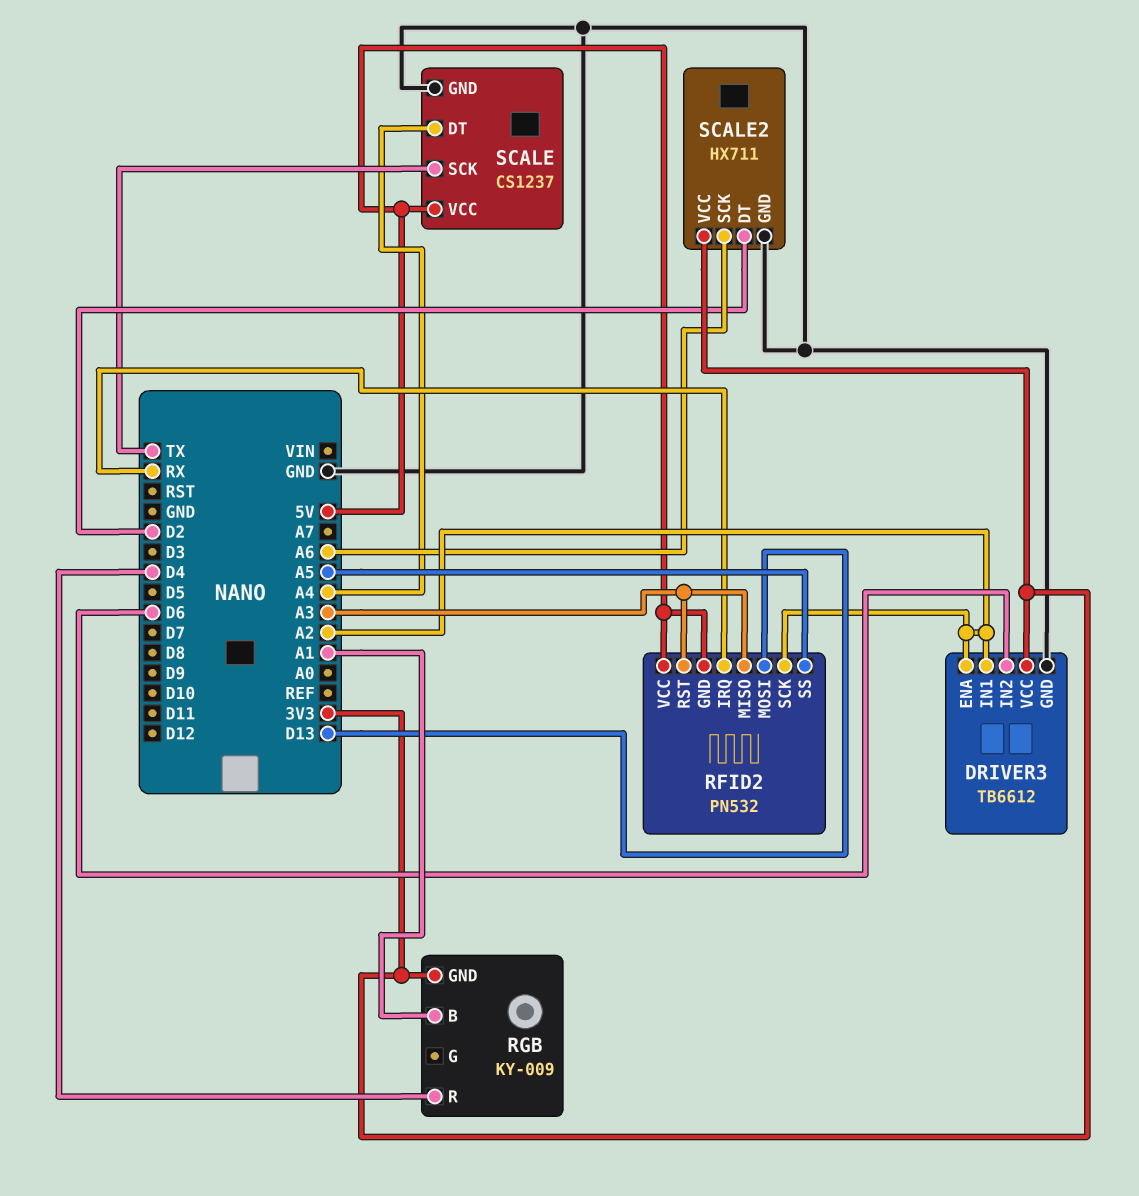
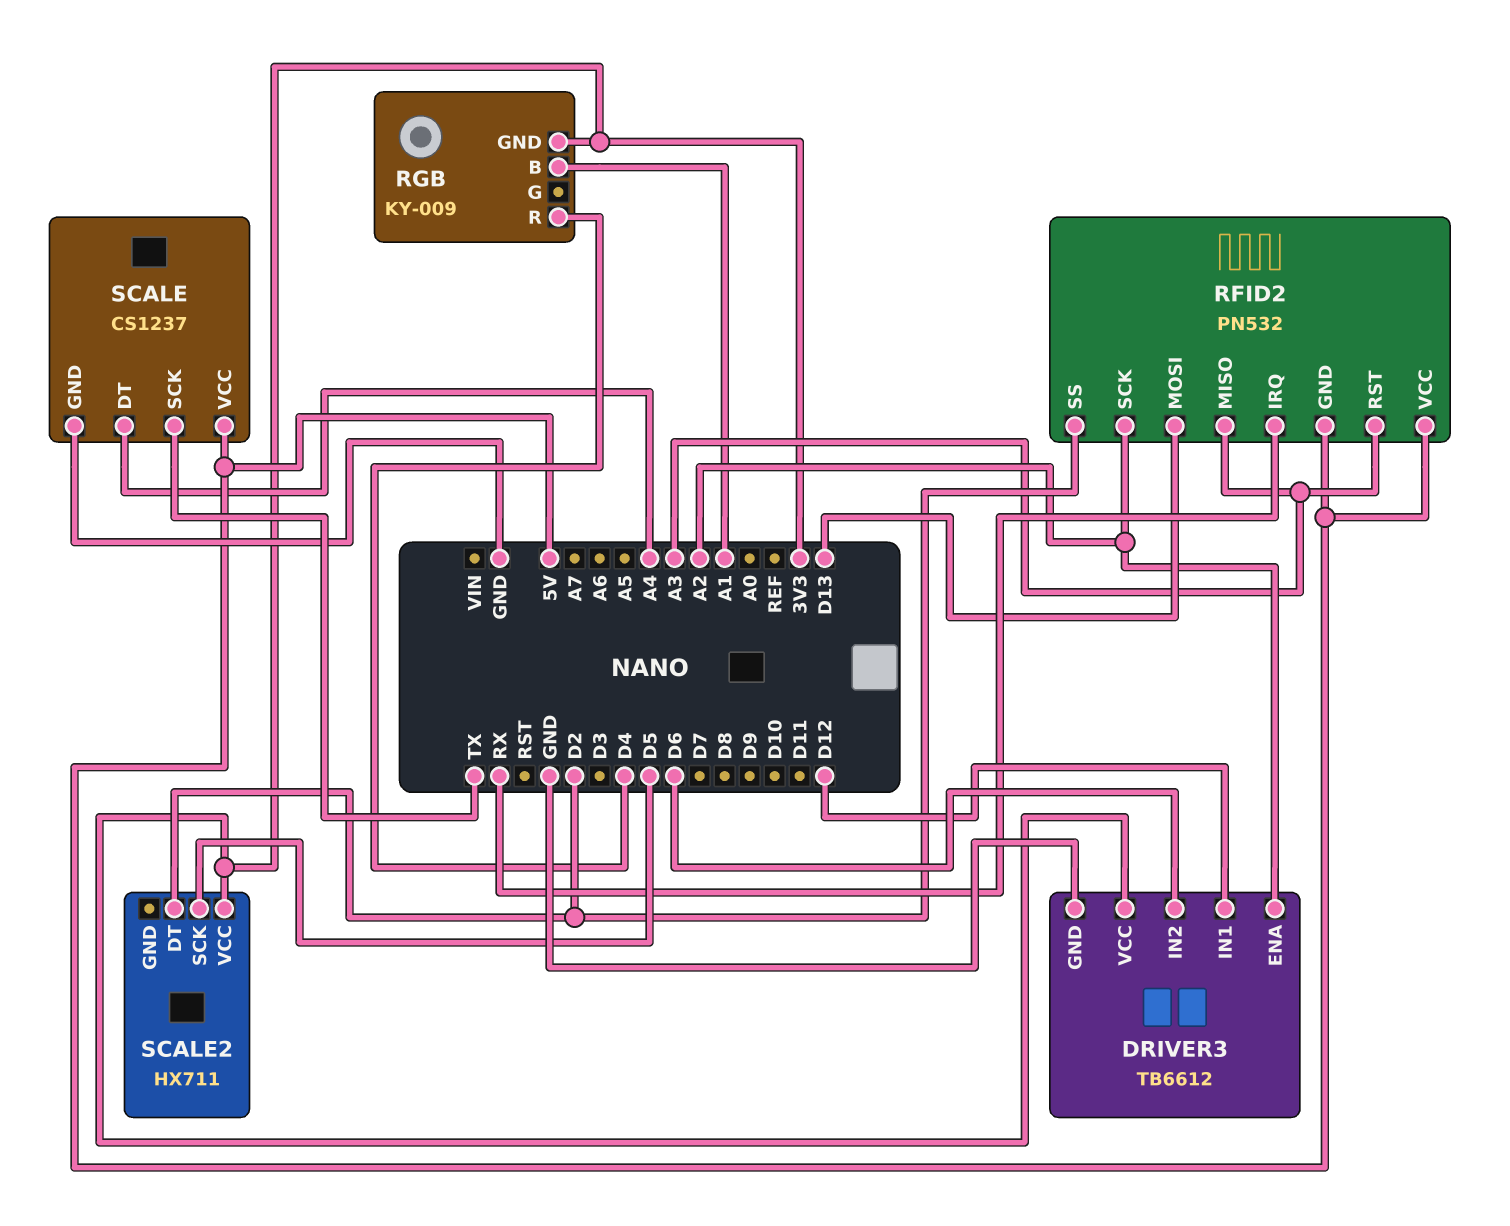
DRIVER3 pin IN1: A2 -> D12
RFID2 pin SS: A5 -> D2
SCALE2 pin GND: GND -> none
SCALE2 pin SCK: A6 -> D5

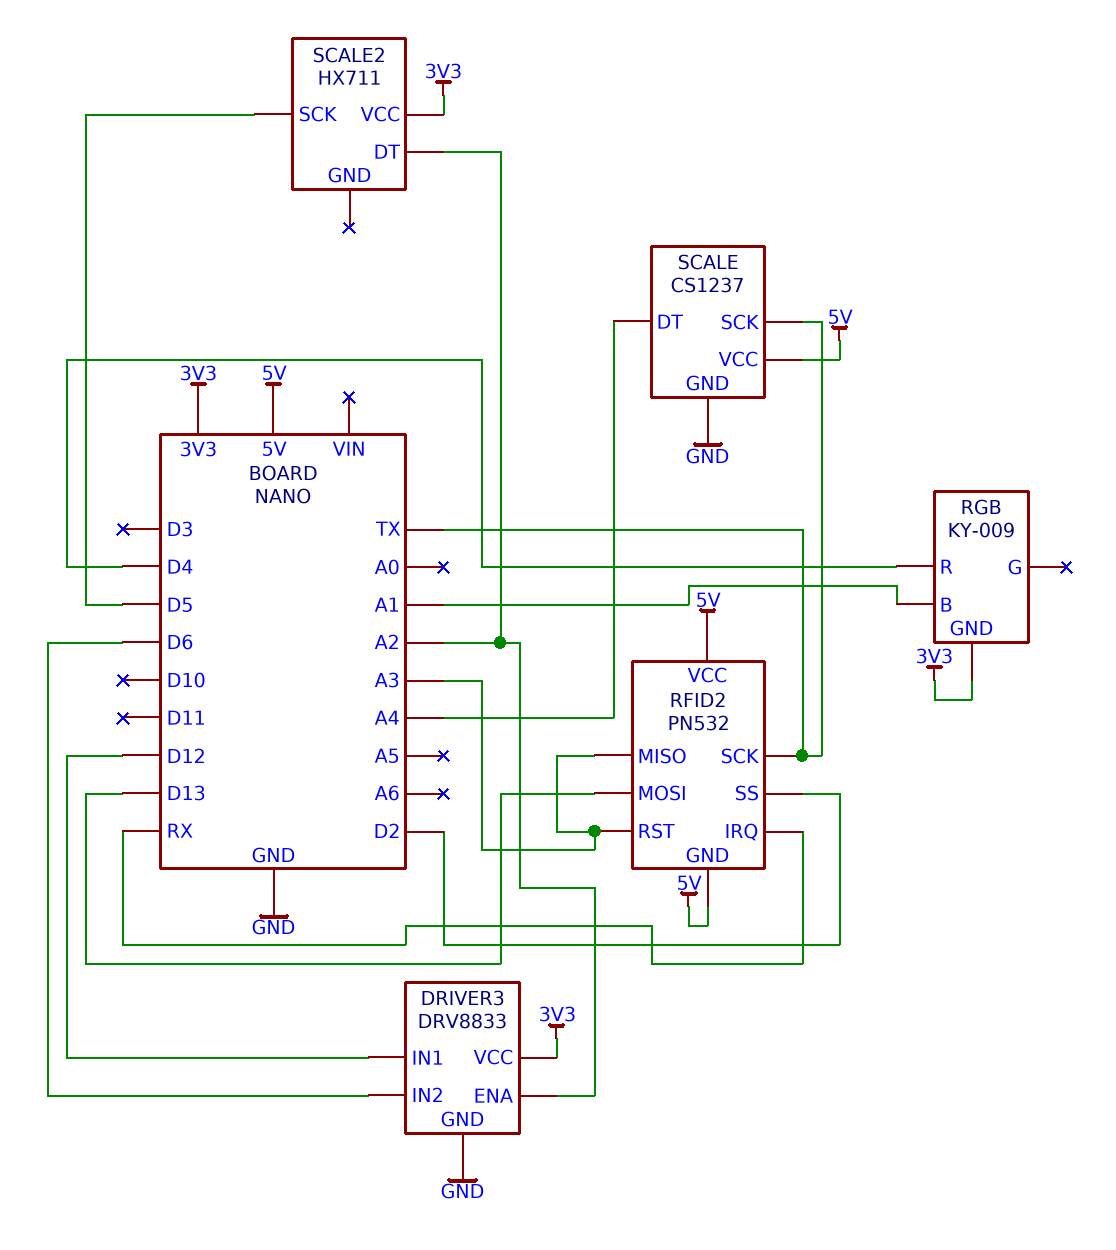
DRIVER3: TB6612 -> DRV8833
RFID2 pin SCK: A2 -> TX
SCALE2 pin DT: D2 -> A2

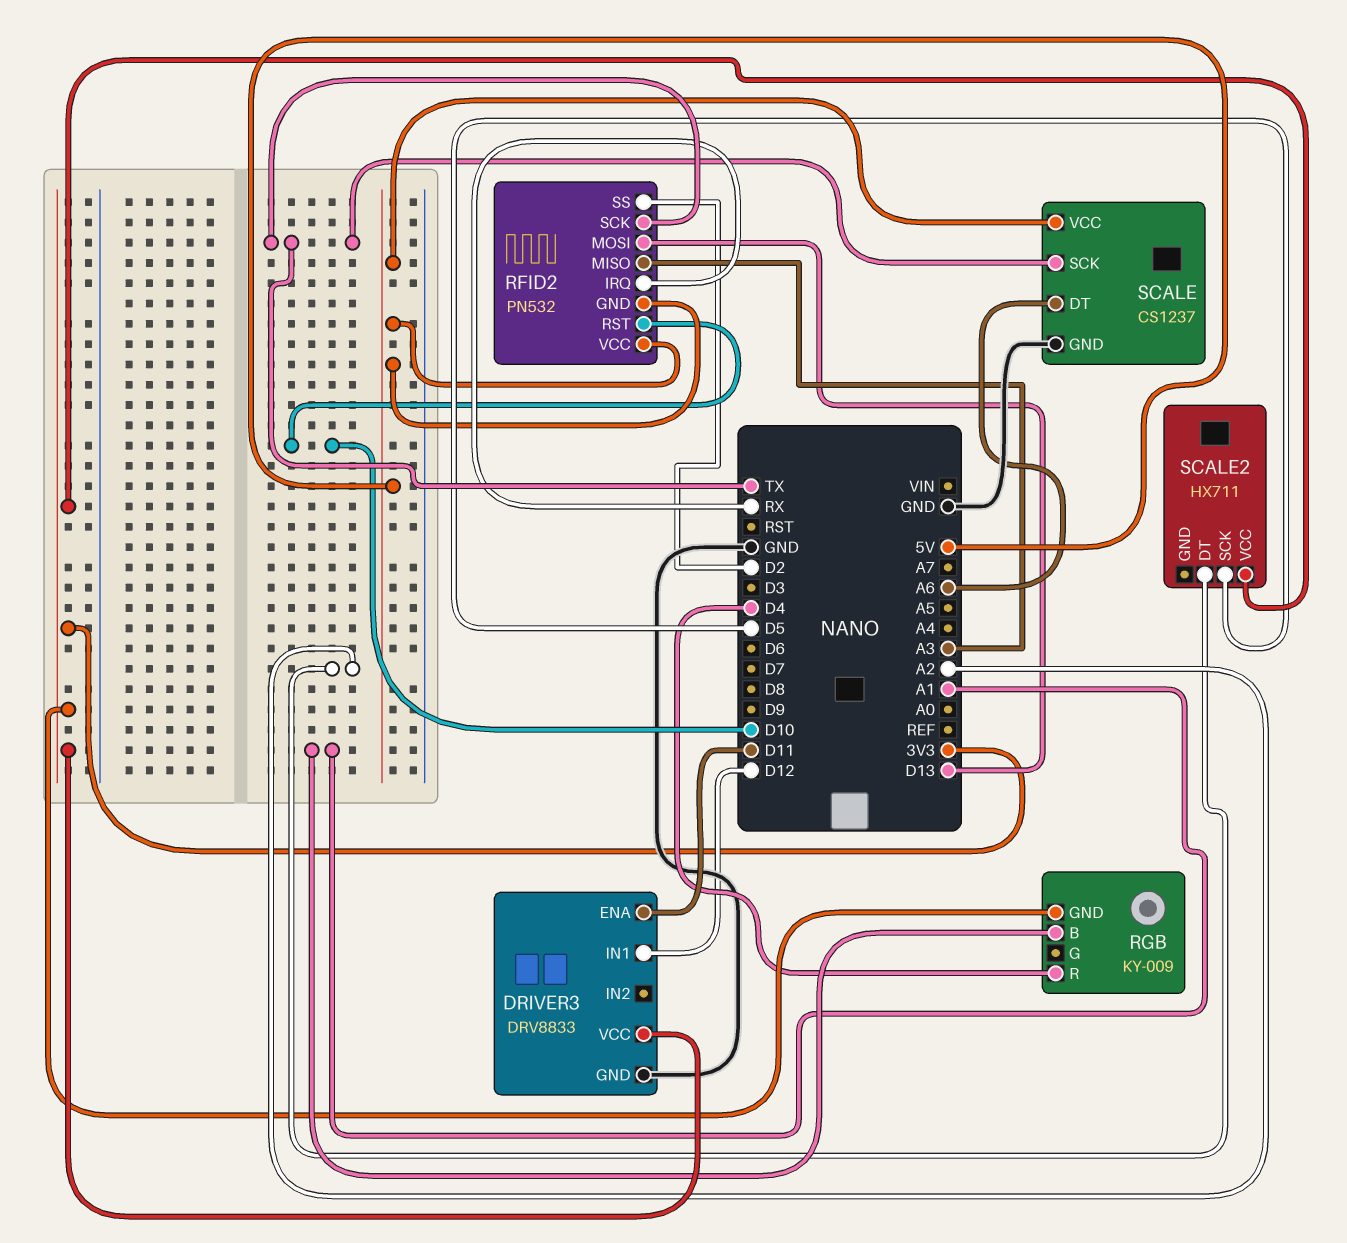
DRIVER3 pin ENA: A2 -> D11
DRIVER3 pin IN2: D6 -> none
RFID2 pin RST: A3 -> D10
SCALE pin DT: A4 -> A6

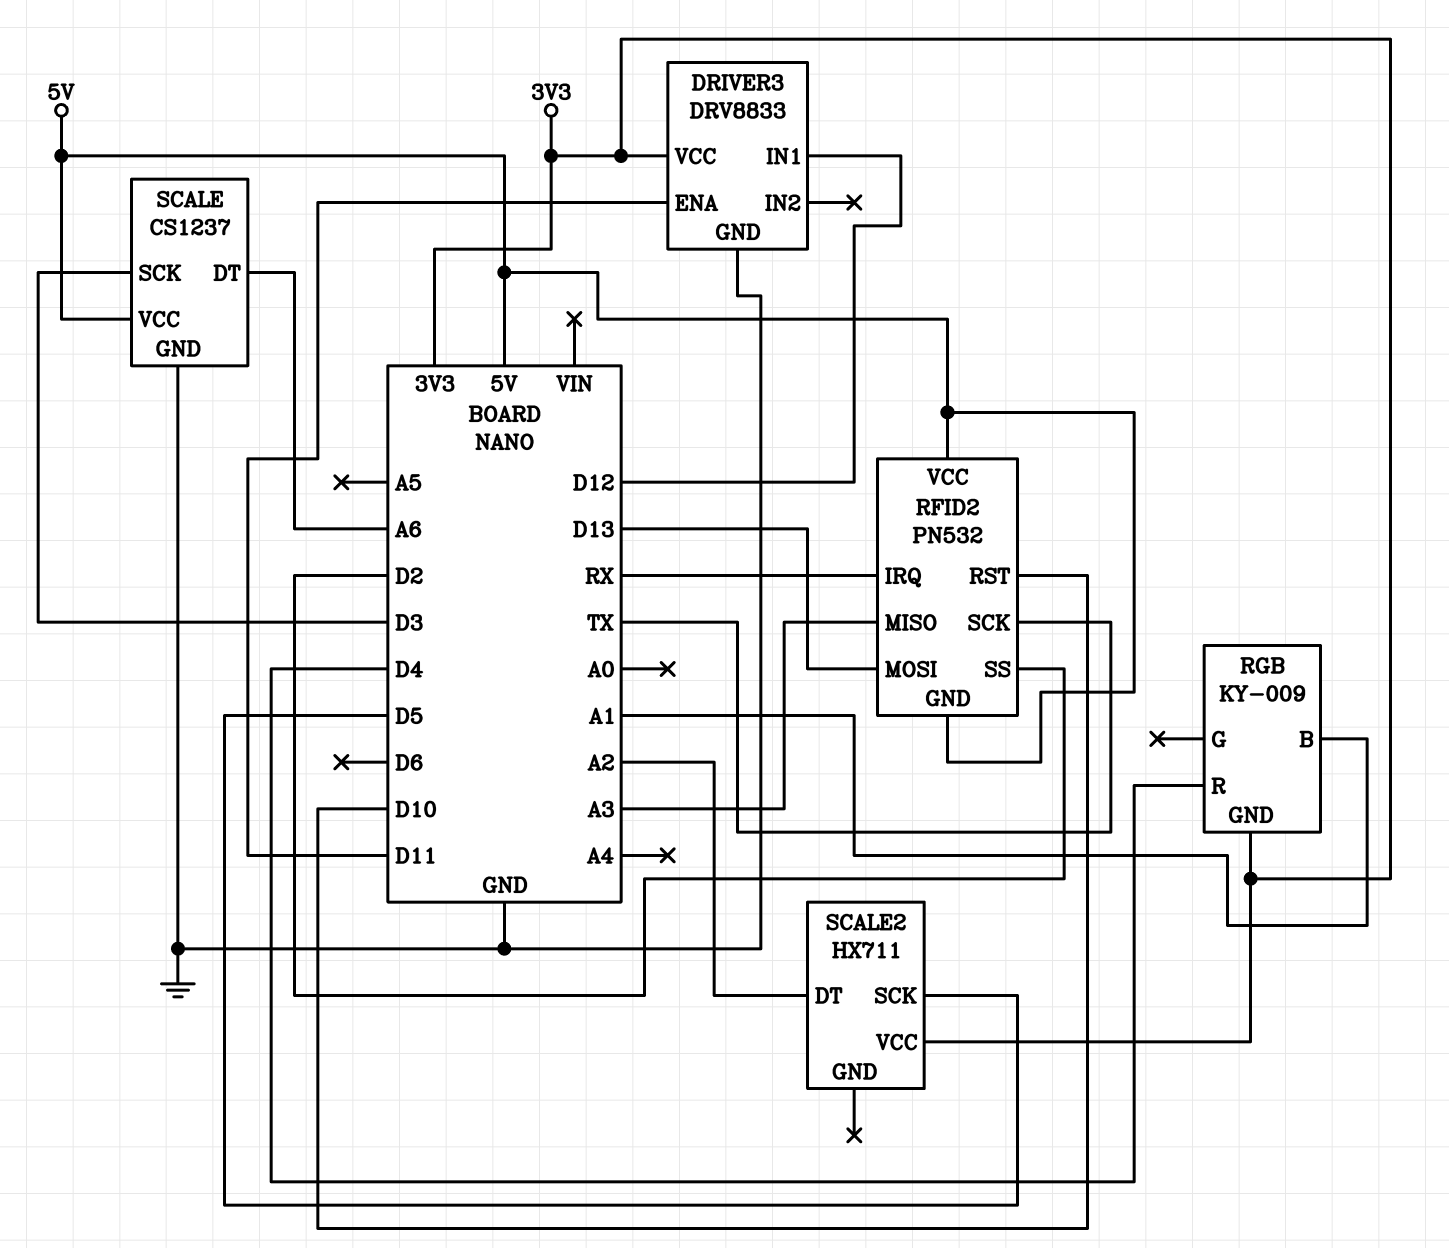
SCALE pin SCK: TX -> D3

